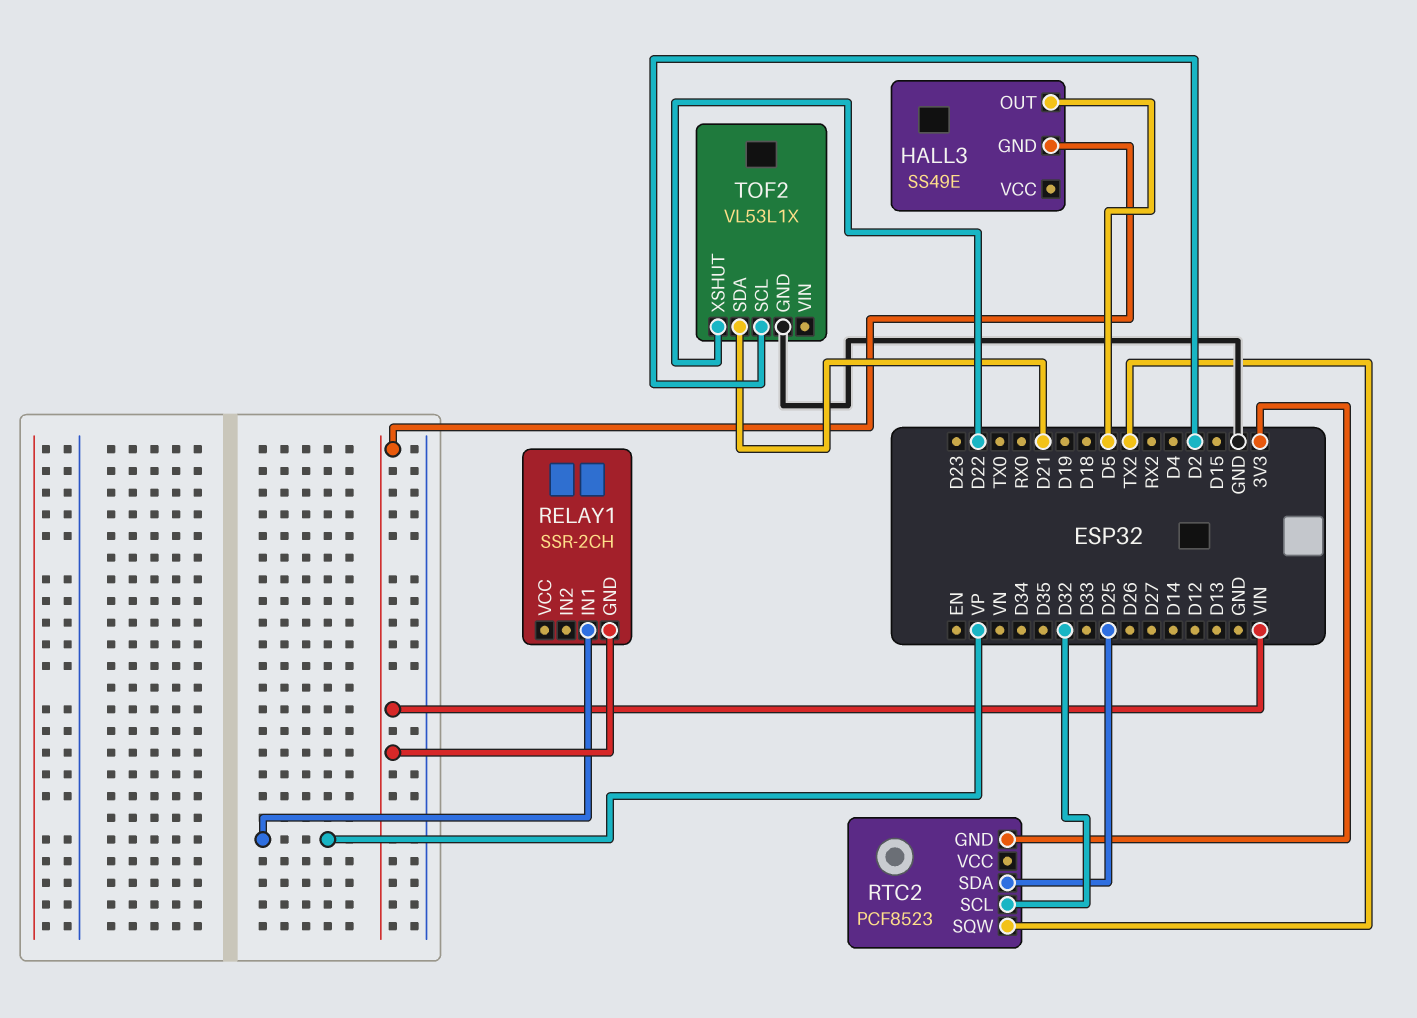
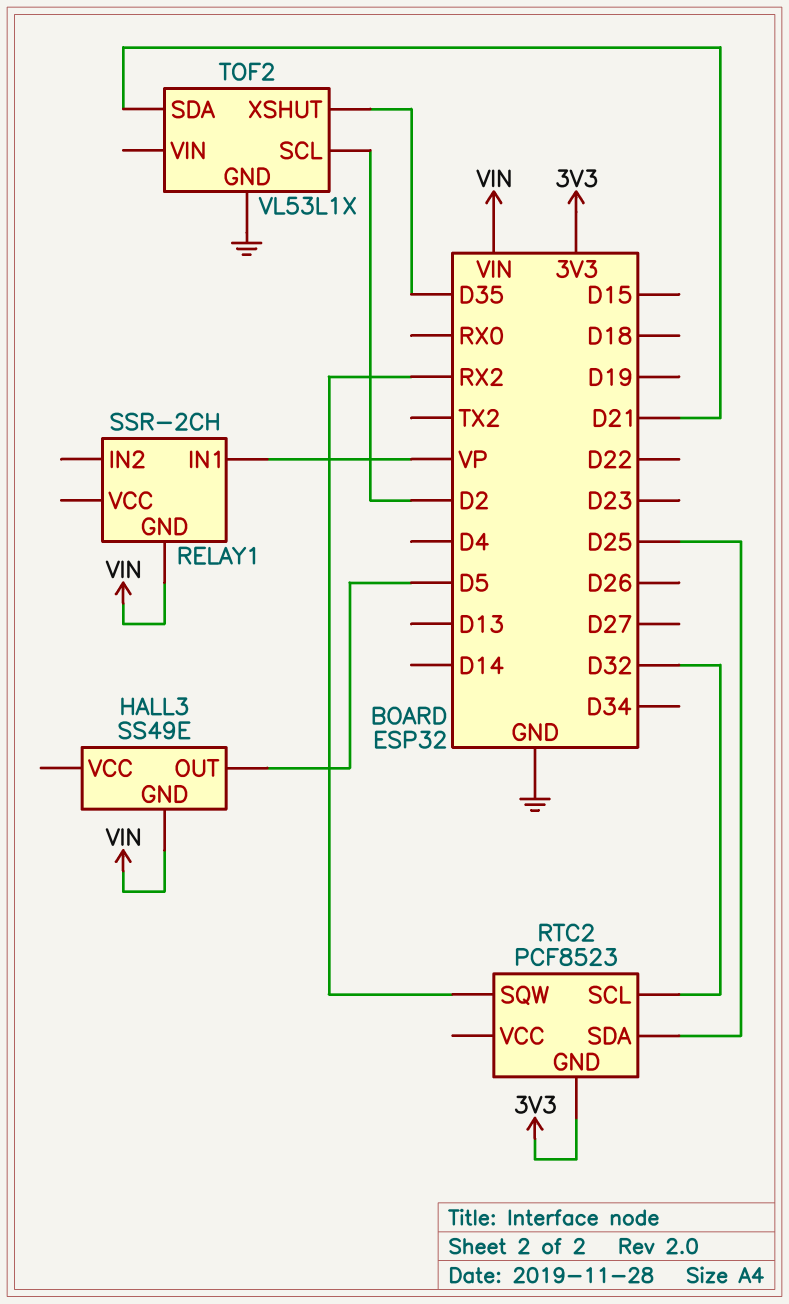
RTC2 pin SQW: TX2 -> RX2
TOF2 pin XSHUT: D22 -> D35

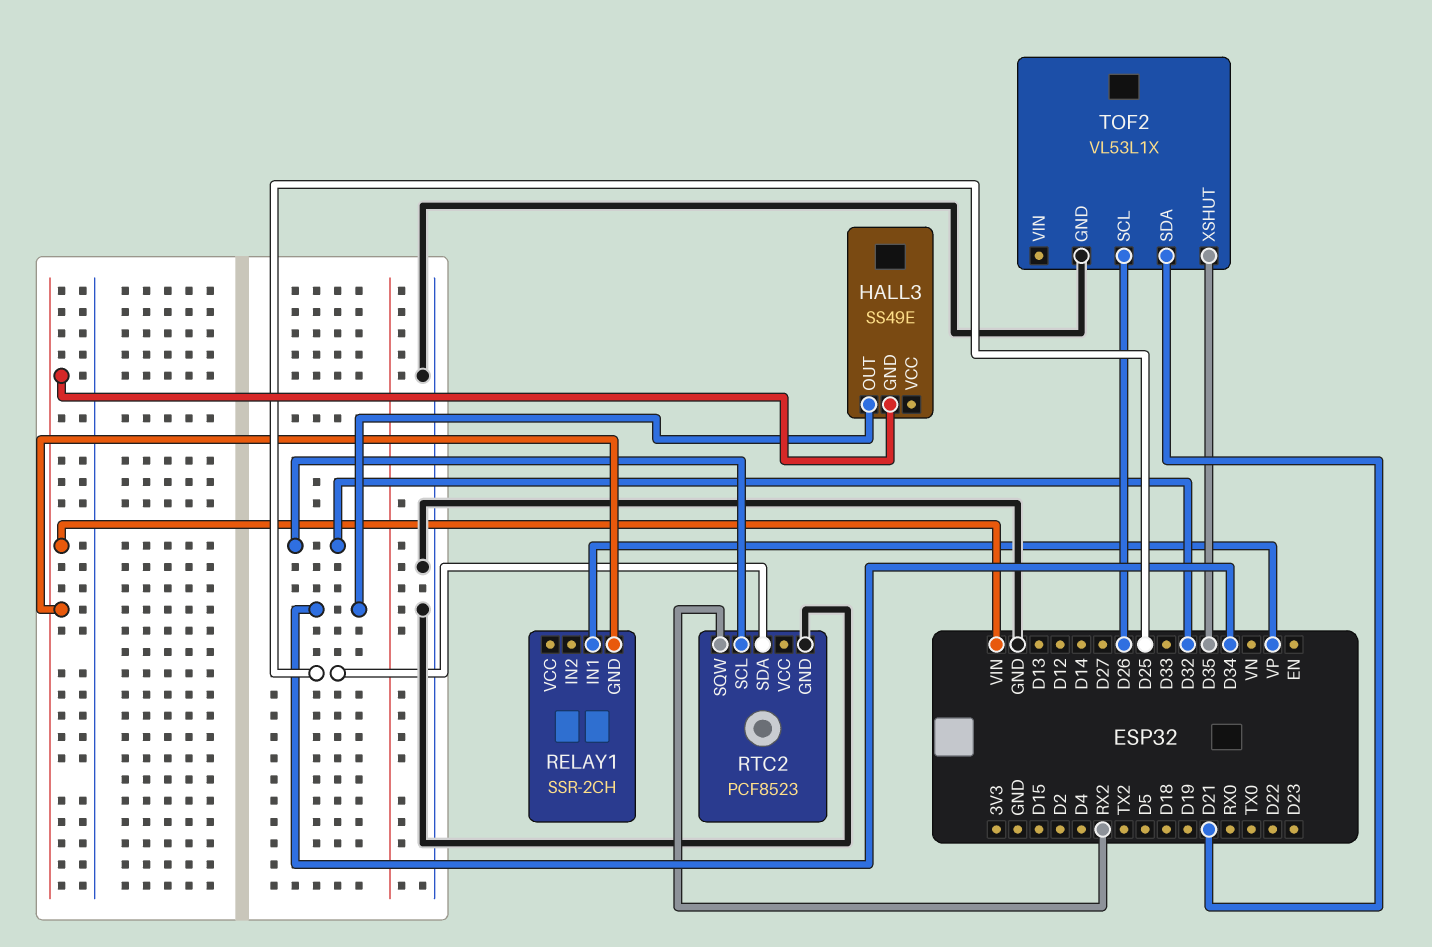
HALL3 pin OUT: D5 -> D34
RTC2 pin GND: 3V3 -> GND
TOF2 pin SCL: D2 -> D26

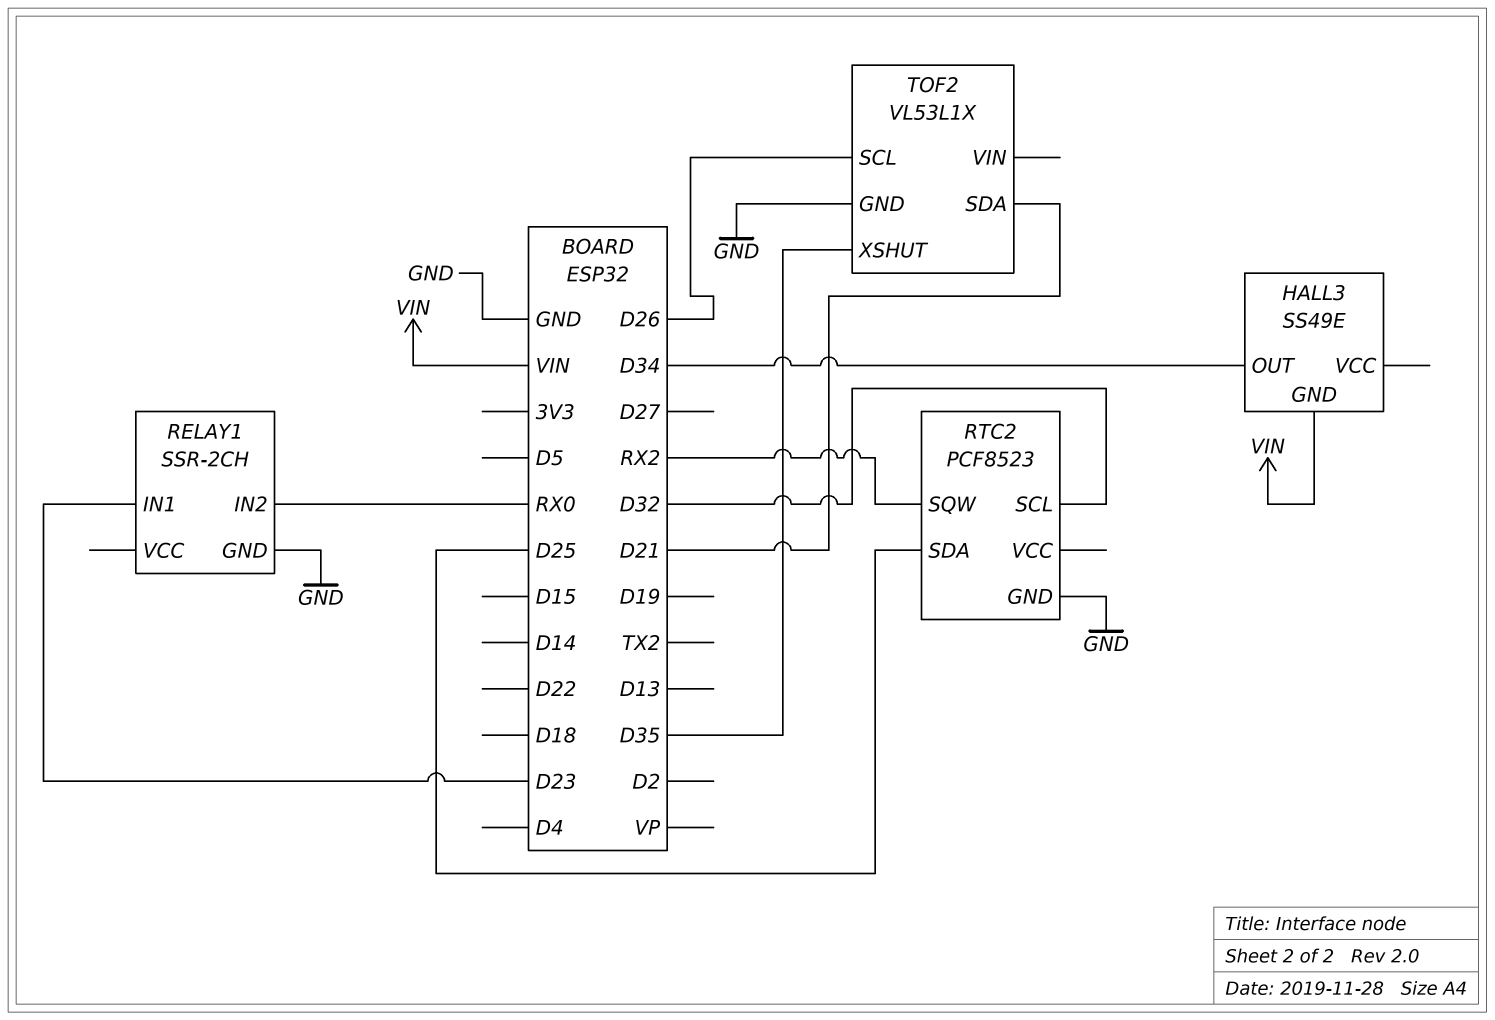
RELAY1 pin GND: VIN -> GND
RELAY1 pin IN1: VP -> D23
RELAY1 pin IN2: none -> RX0

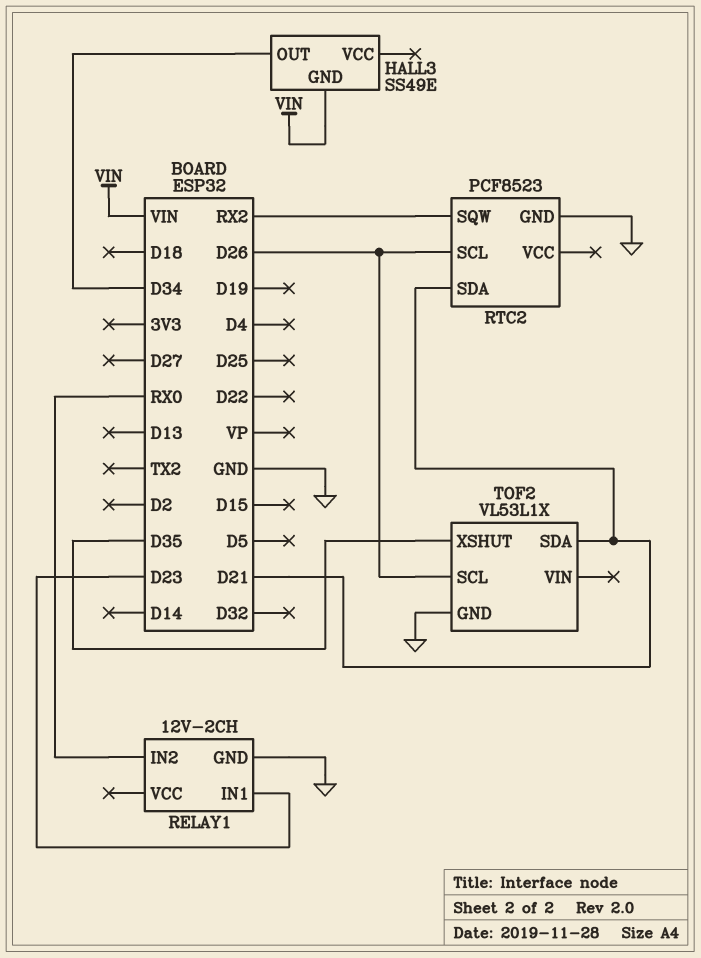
RELAY1: SSR-2CH -> 12V-2CH
RTC2 pin SCL: D32 -> D26
RTC2 pin SDA: D25 -> D21

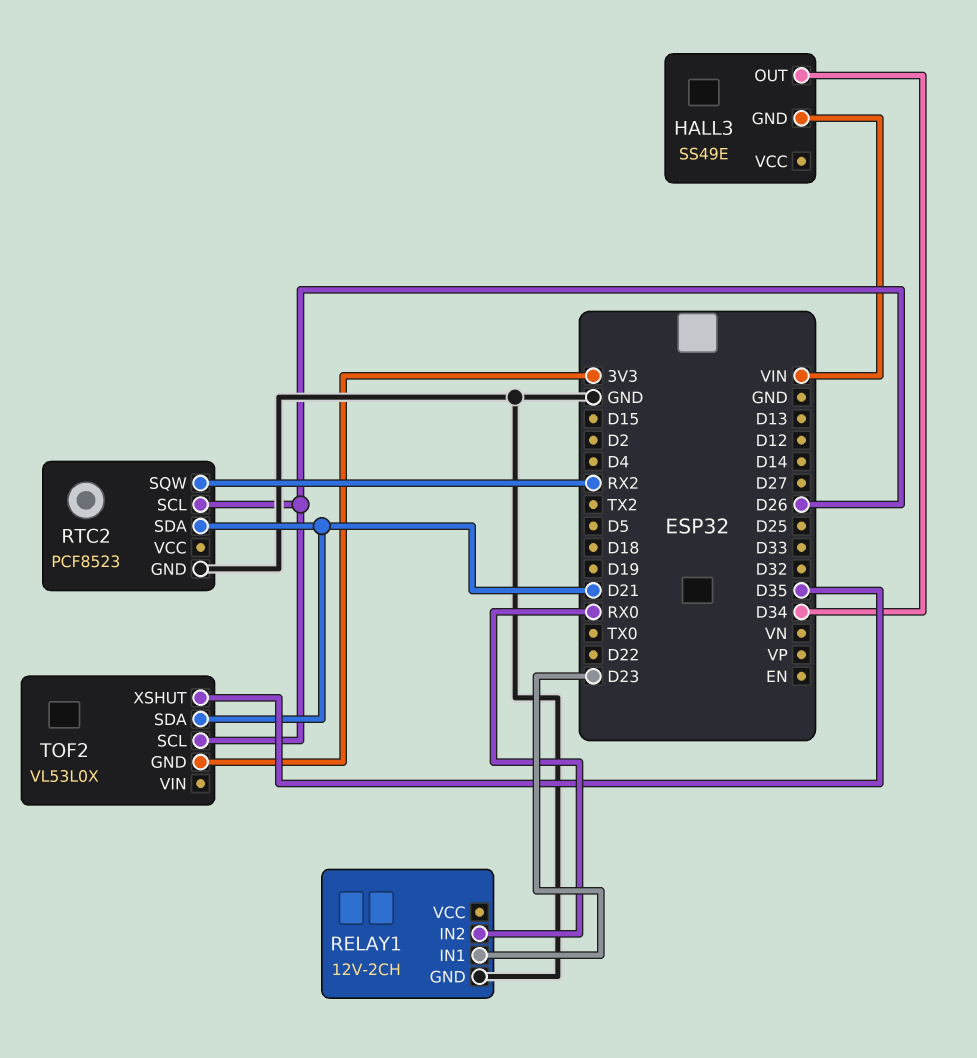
TOF2: VL53L1X -> VL53L0X
TOF2 pin GND: GND -> 3V3

